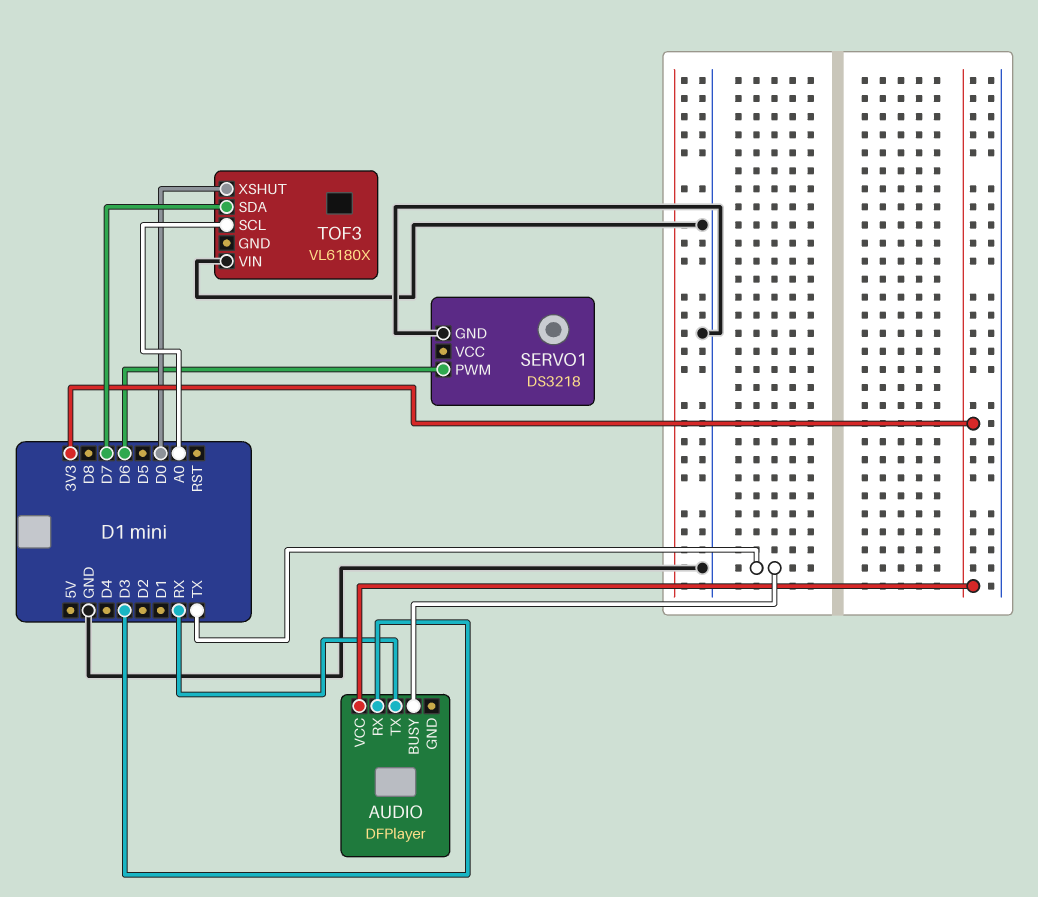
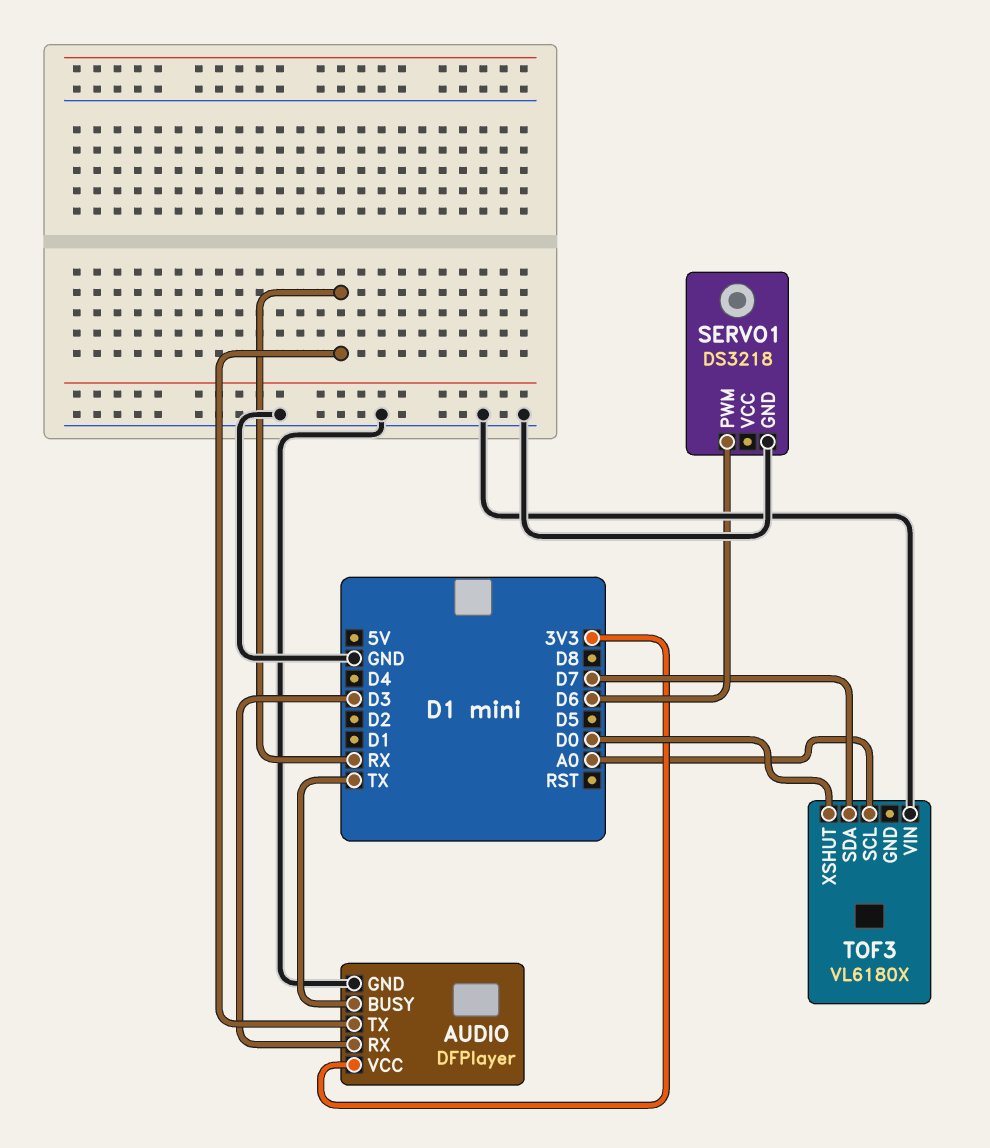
AUDIO pin GND: none -> GND

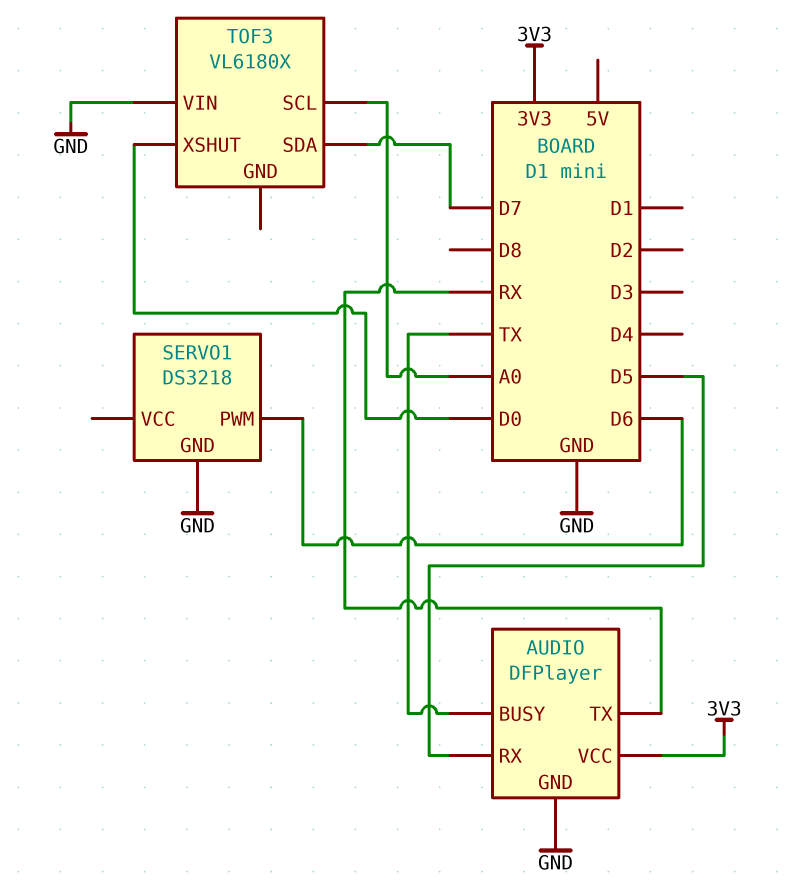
AUDIO pin RX: D3 -> D5

